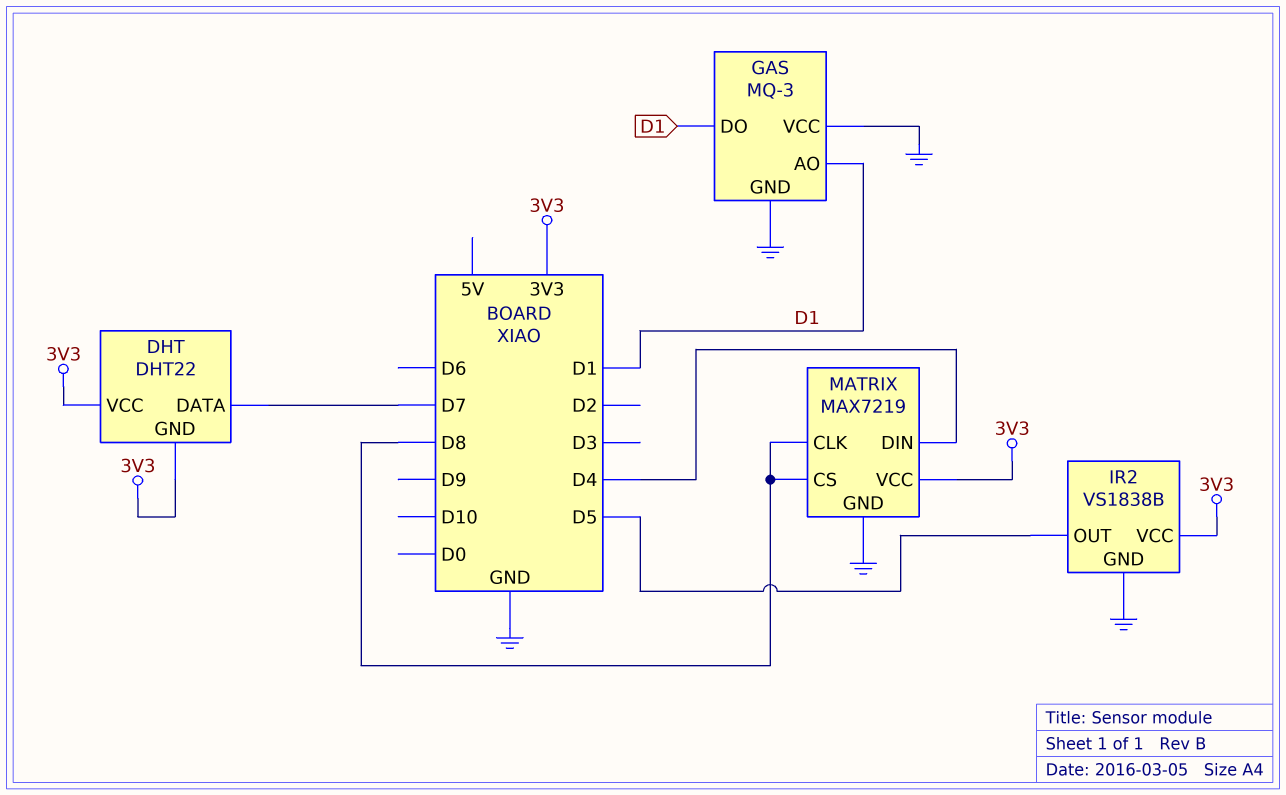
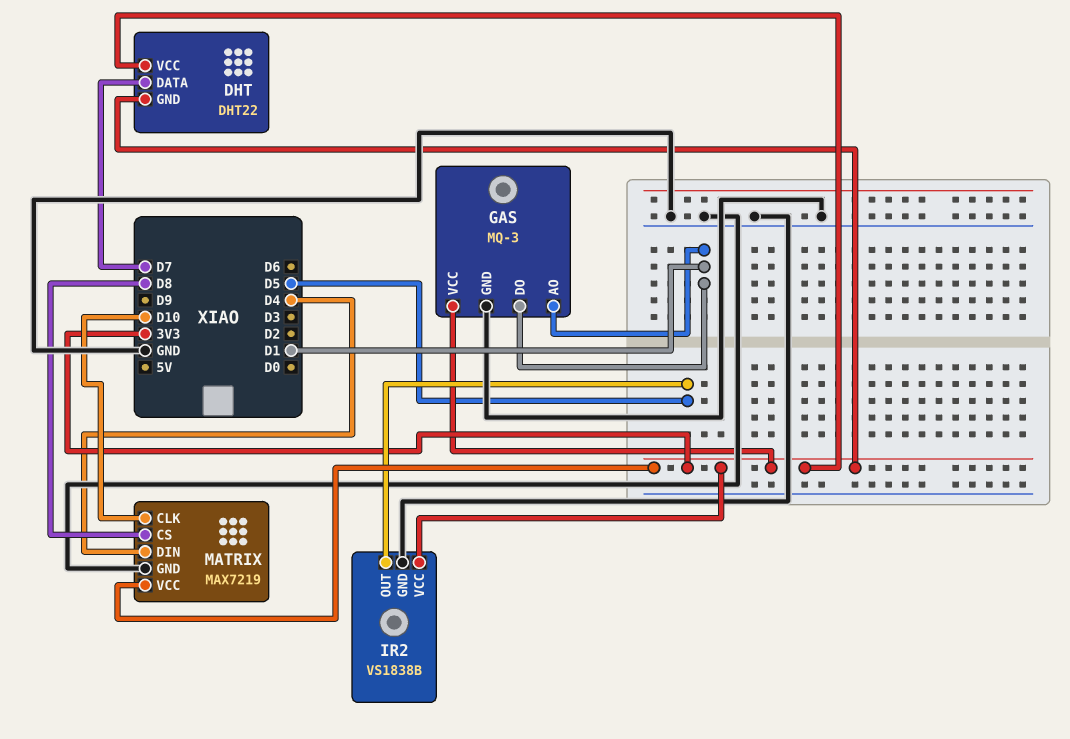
GAS pin VCC: GND -> 3V3
MATRIX pin CLK: D8 -> D10

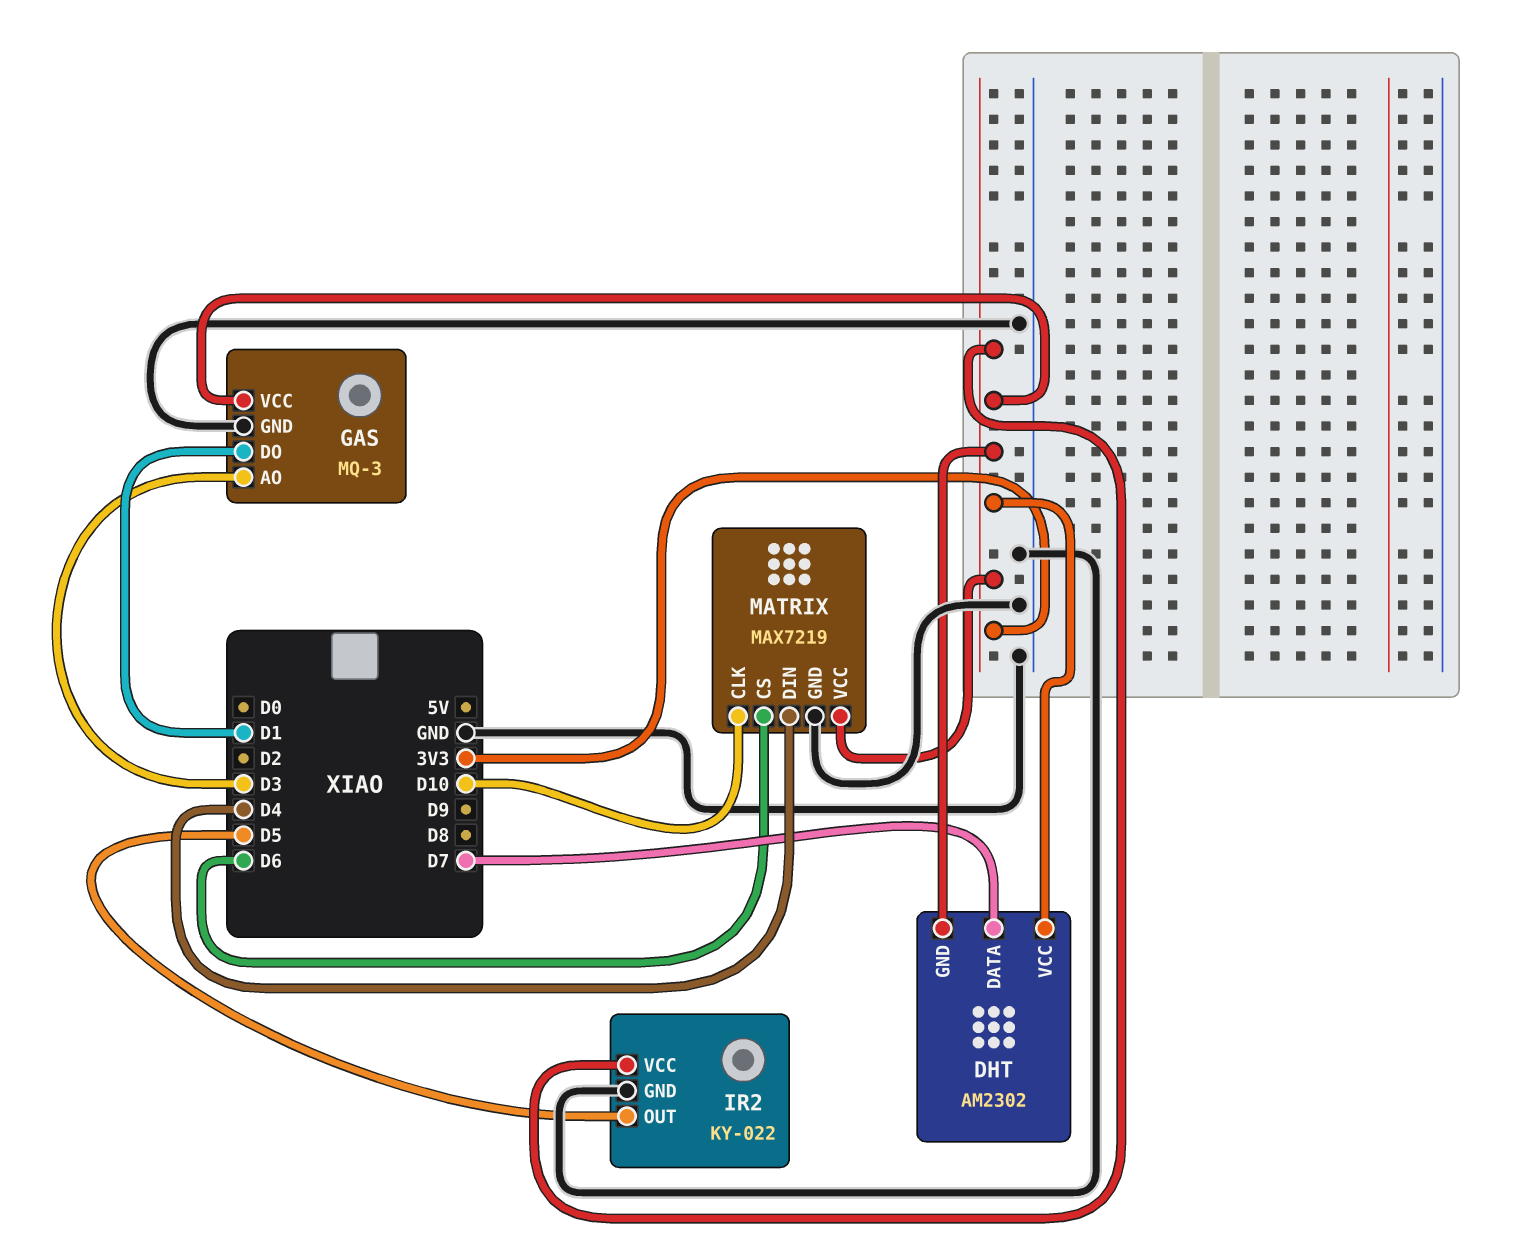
DHT: DHT22 -> AM2302
GAS pin AO: D1 -> D3
IR2: VS1838B -> KY-022
MATRIX pin CS: D8 -> D6

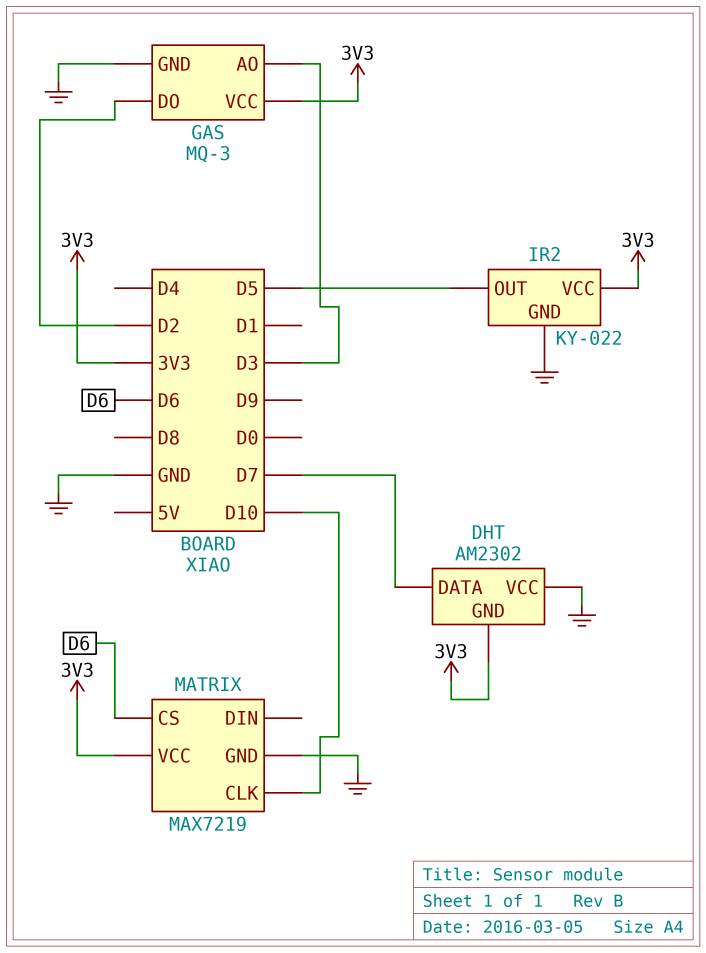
DHT pin VCC: 3V3 -> GND
GAS pin DO: D1 -> D2
MATRIX pin DIN: D4 -> none

